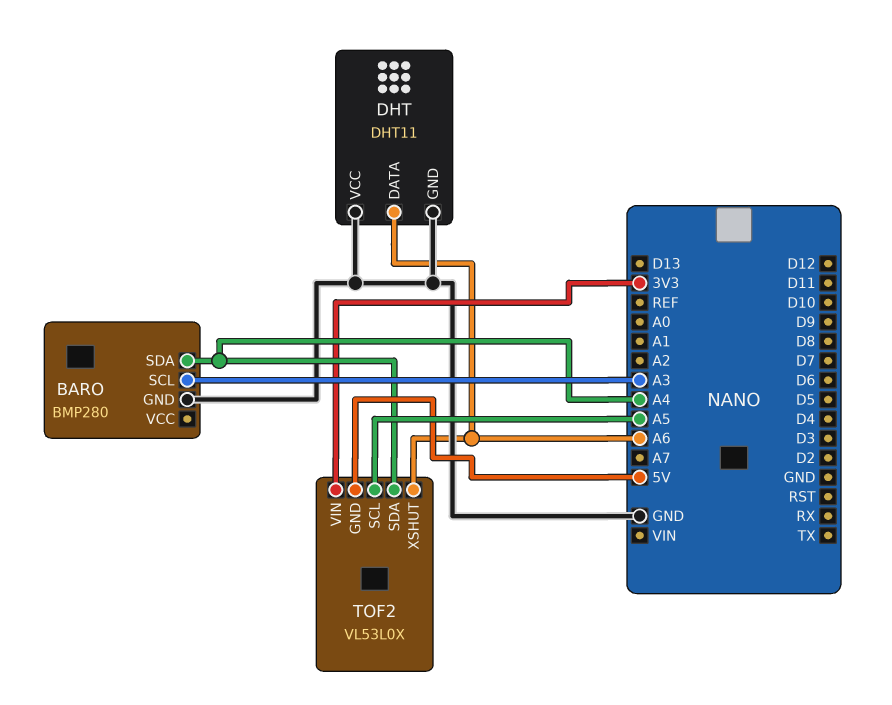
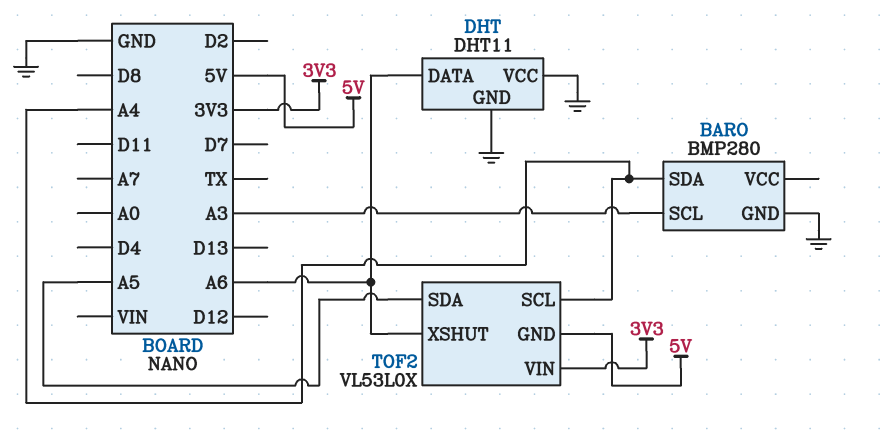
TOF2 pin SCL: A5 -> A4
TOF2 pin SDA: A4 -> A5

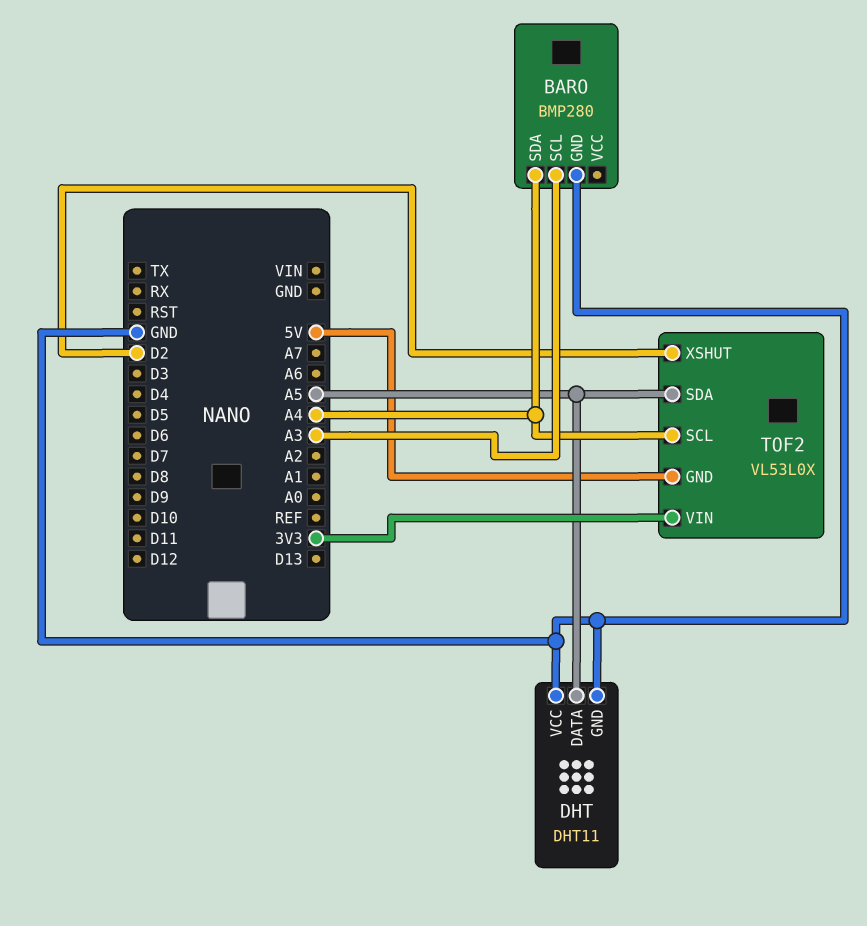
DHT pin DATA: A6 -> A5
TOF2 pin XSHUT: A6 -> D2

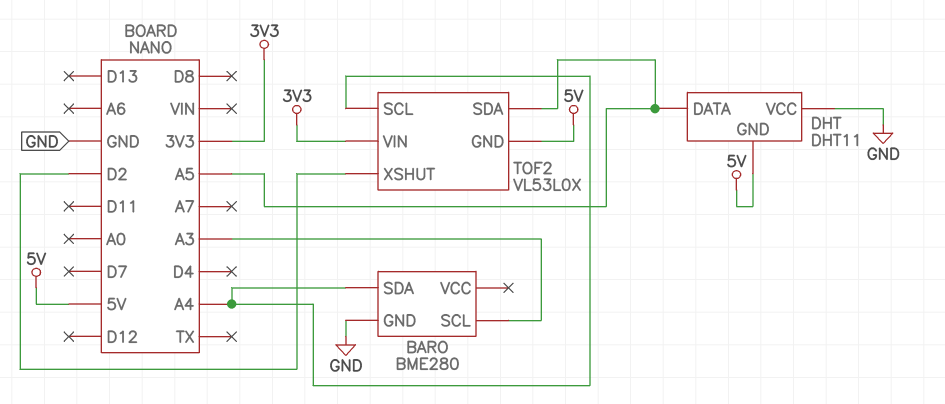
BARO: BMP280 -> BME280
DHT pin GND: GND -> 5V

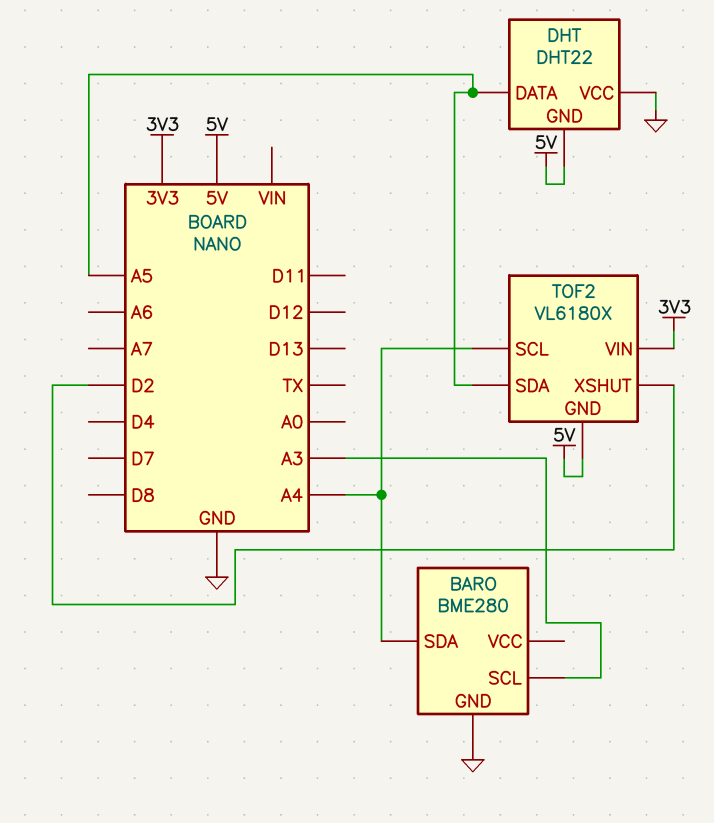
DHT: DHT11 -> DHT22
TOF2: VL53L0X -> VL6180X

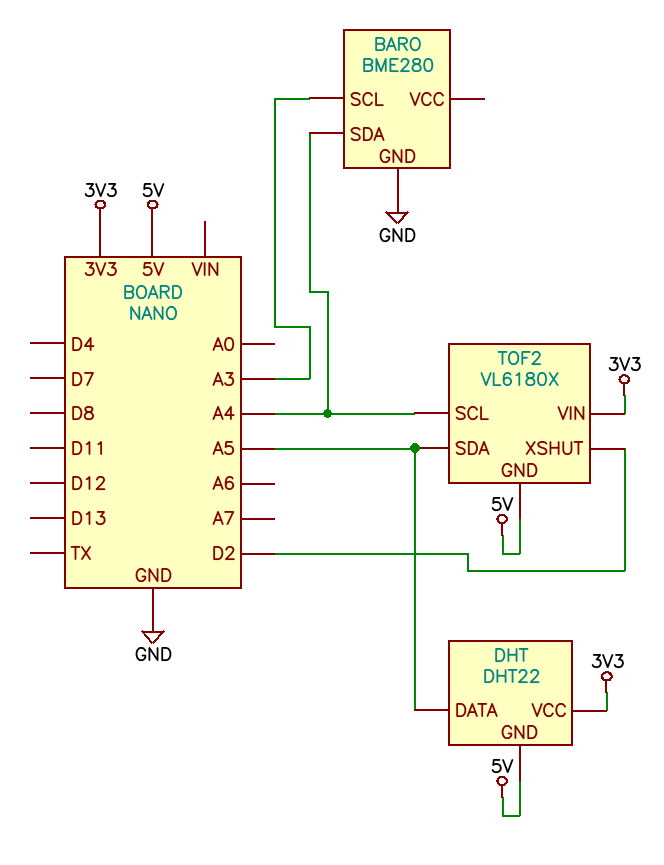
DHT pin VCC: GND -> 3V3

